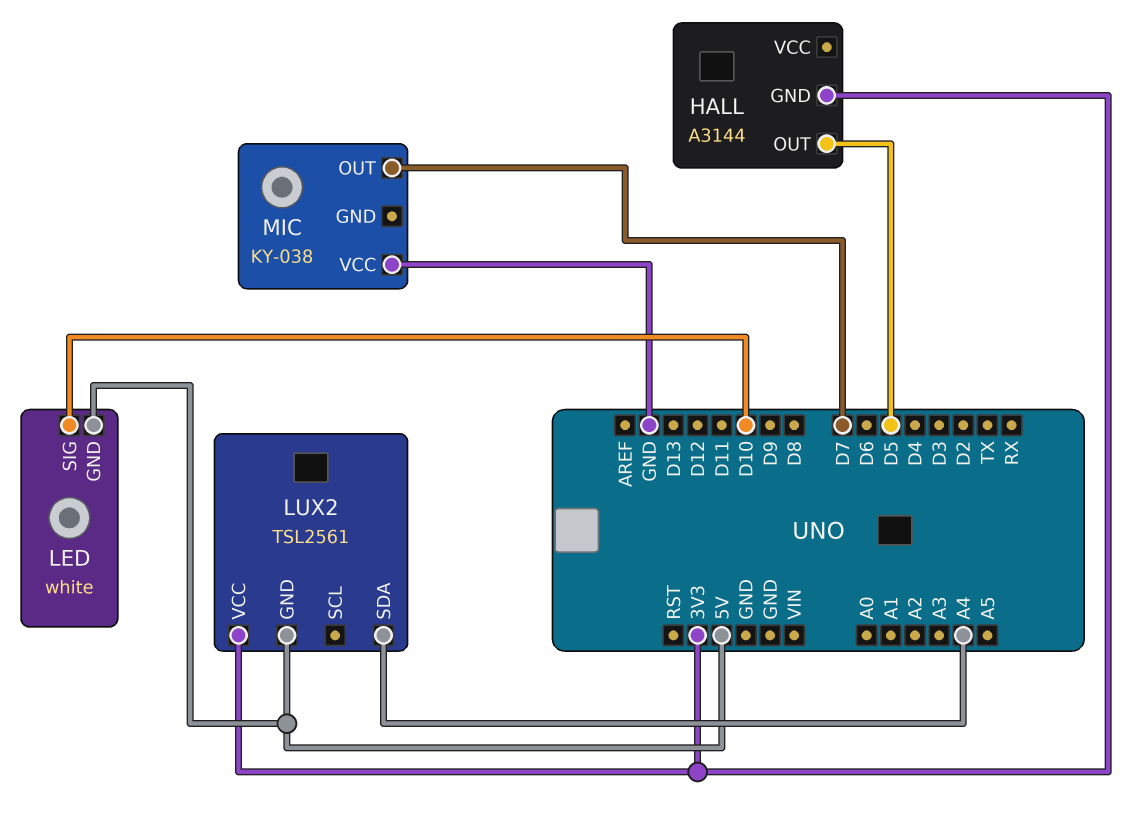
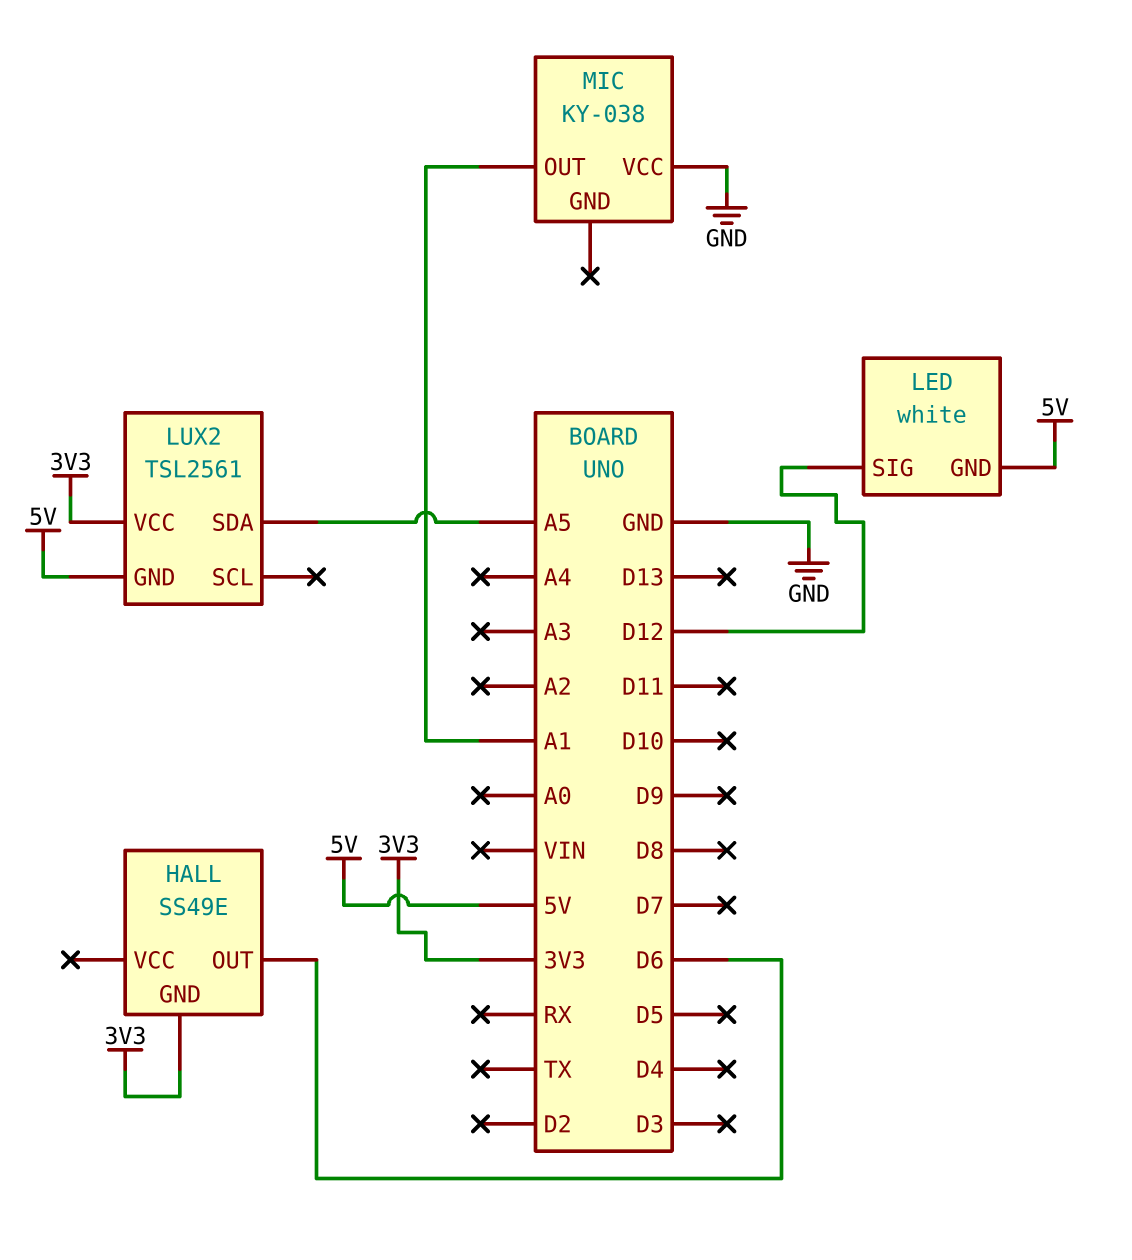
HALL: A3144 -> SS49E
HALL pin OUT: D5 -> D6
LED pin SIG: D10 -> D12
LUX2 pin SDA: A4 -> A5
MIC pin OUT: D7 -> A1

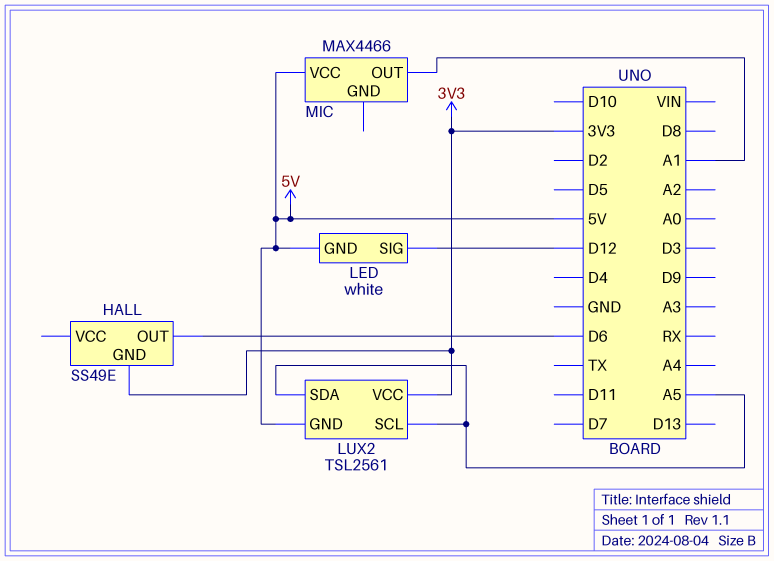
LUX2 pin SCL: none -> A5
MIC: KY-038 -> MAX4466
MIC pin VCC: GND -> 5V

